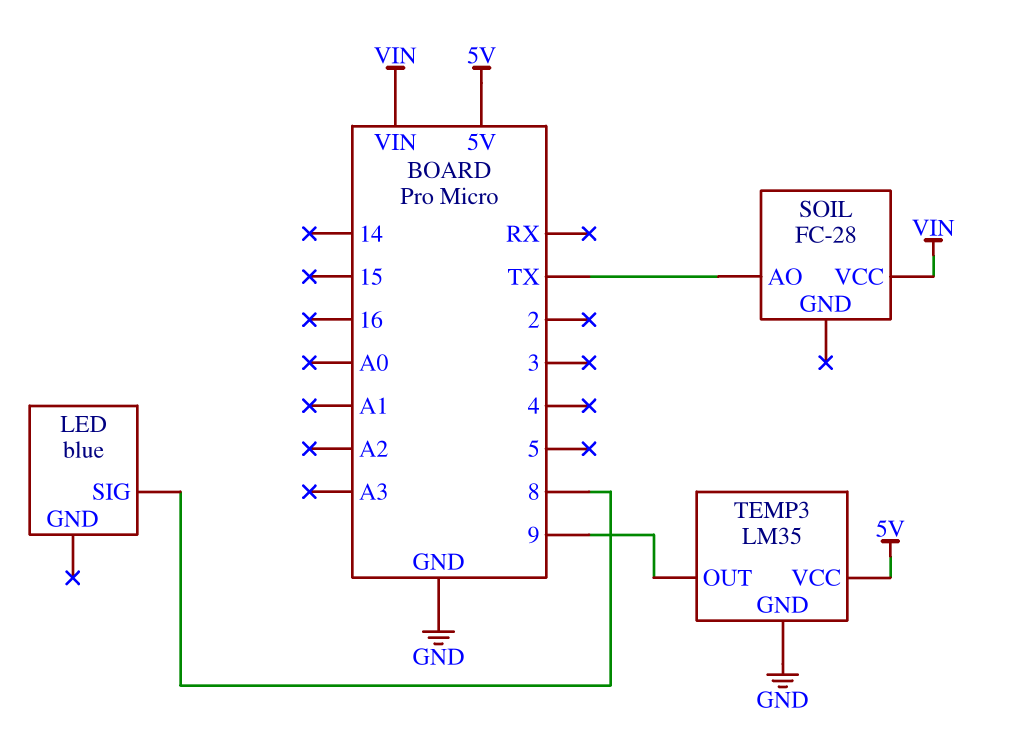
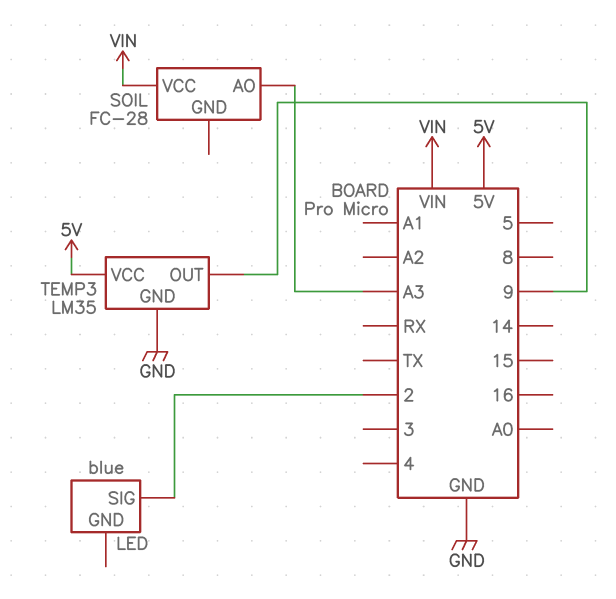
LED pin SIG: 8 -> 2
SOIL pin AO: TX -> A3

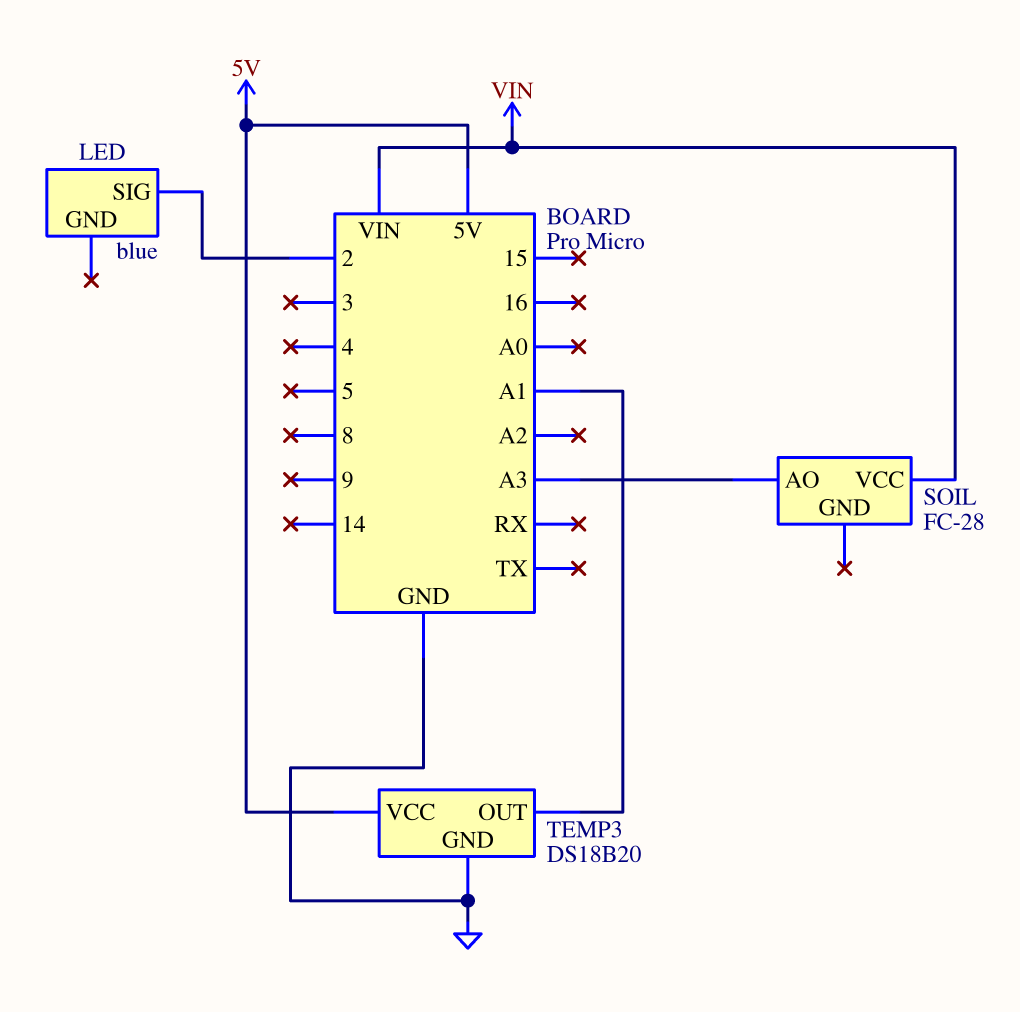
TEMP3: LM35 -> DS18B20
TEMP3 pin OUT: 9 -> A1

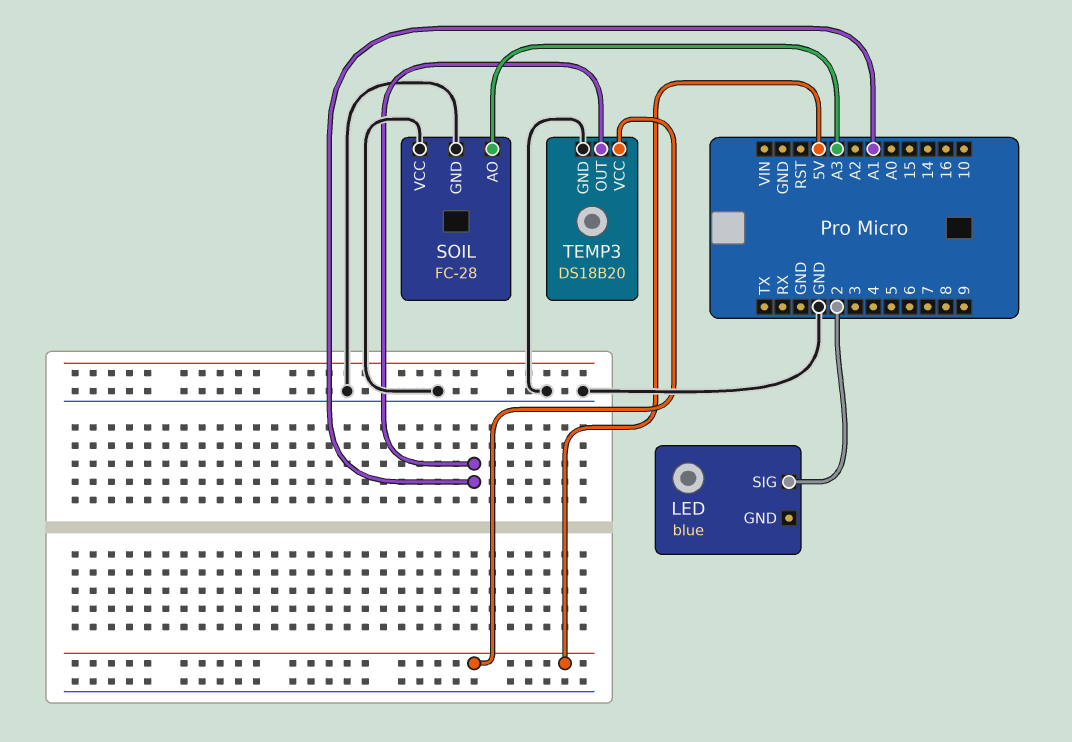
SOIL pin GND: none -> GND
SOIL pin VCC: VIN -> GND

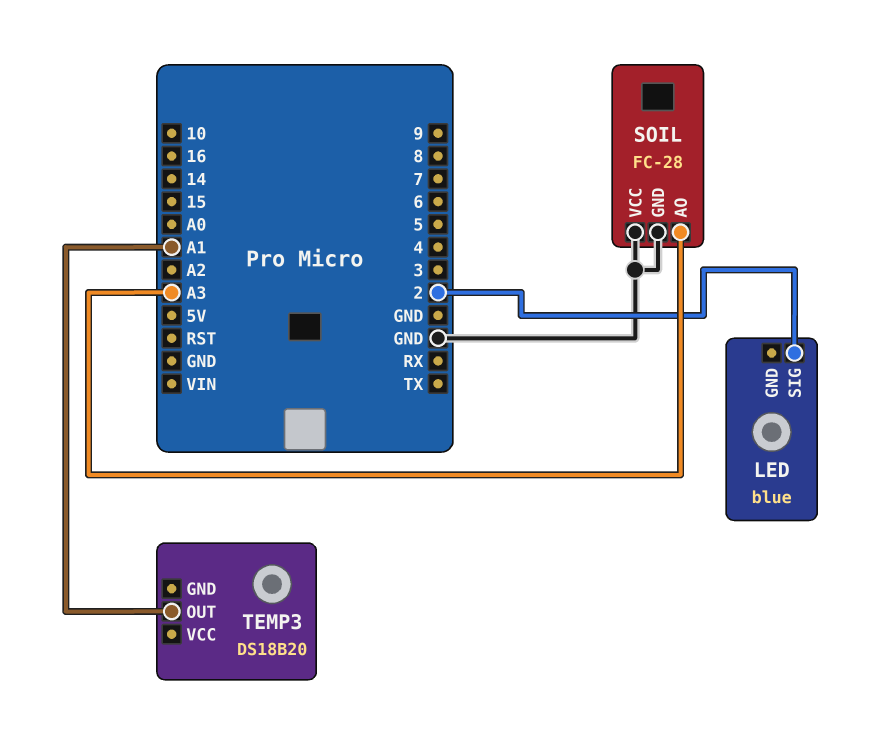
TEMP3 pin GND: GND -> none
TEMP3 pin VCC: 5V -> none

